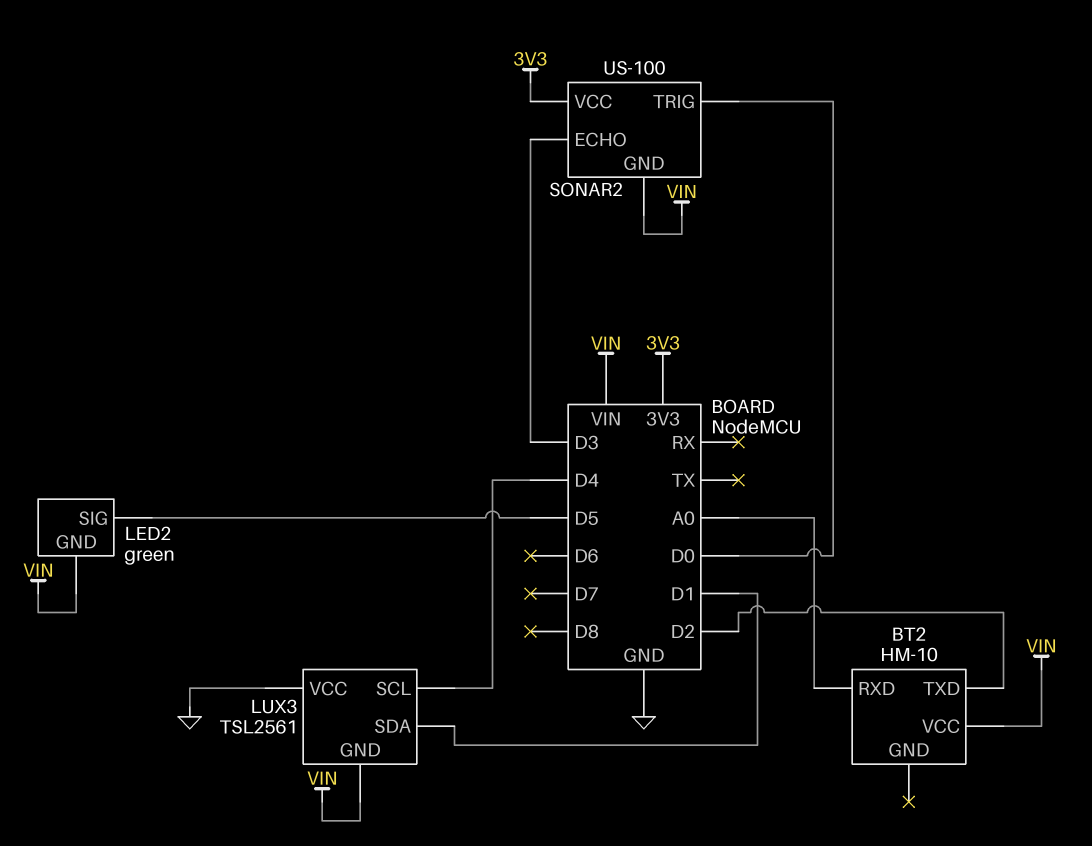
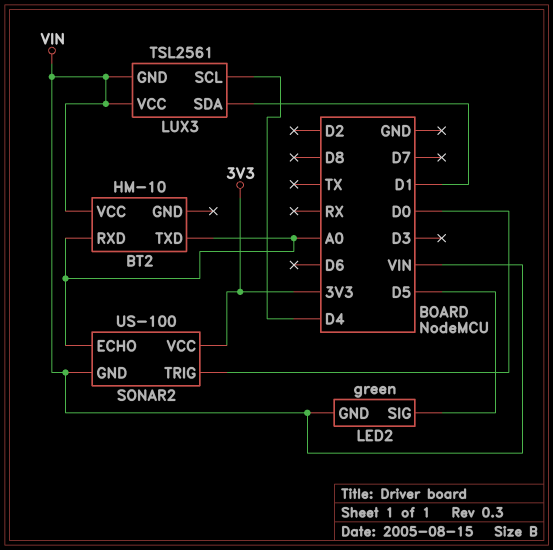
BT2 pin TXD: D2 -> A0
LUX3 pin VCC: GND -> VIN
SONAR2 pin ECHO: D3 -> A0

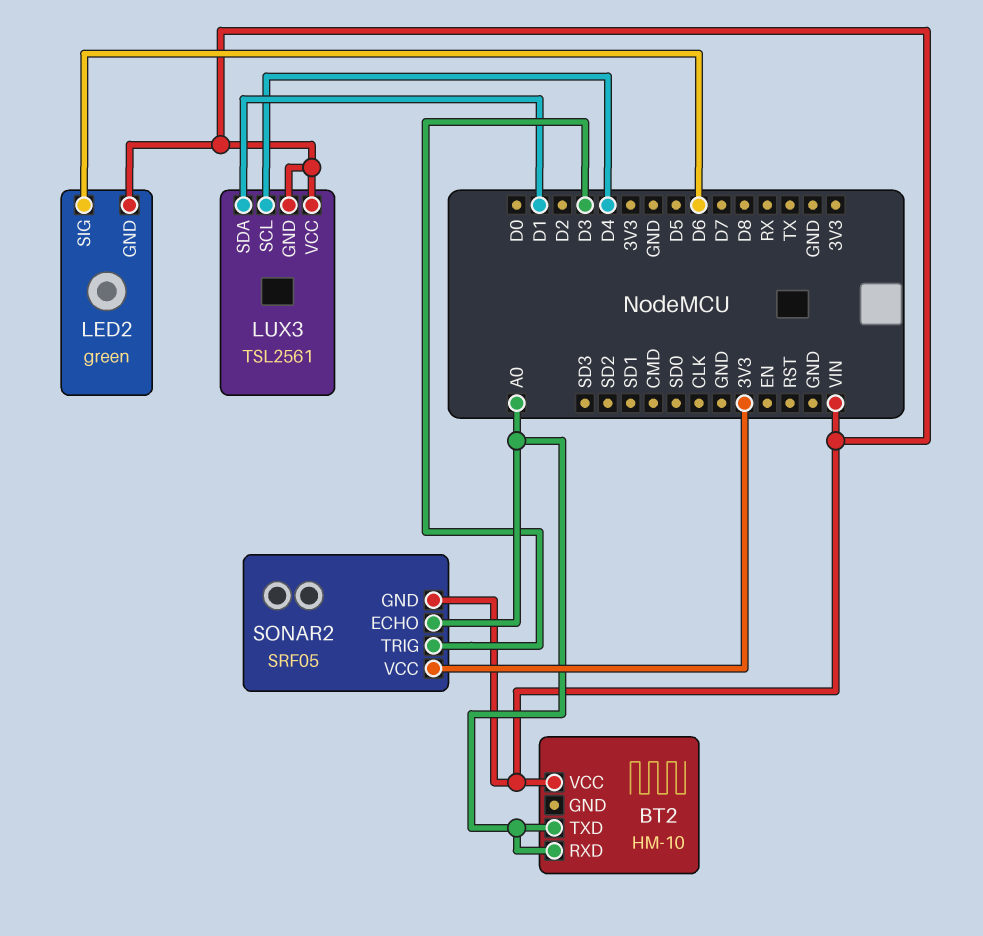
LED2 pin SIG: D5 -> D6
SONAR2: US-100 -> SRF05
SONAR2 pin TRIG: D0 -> D3

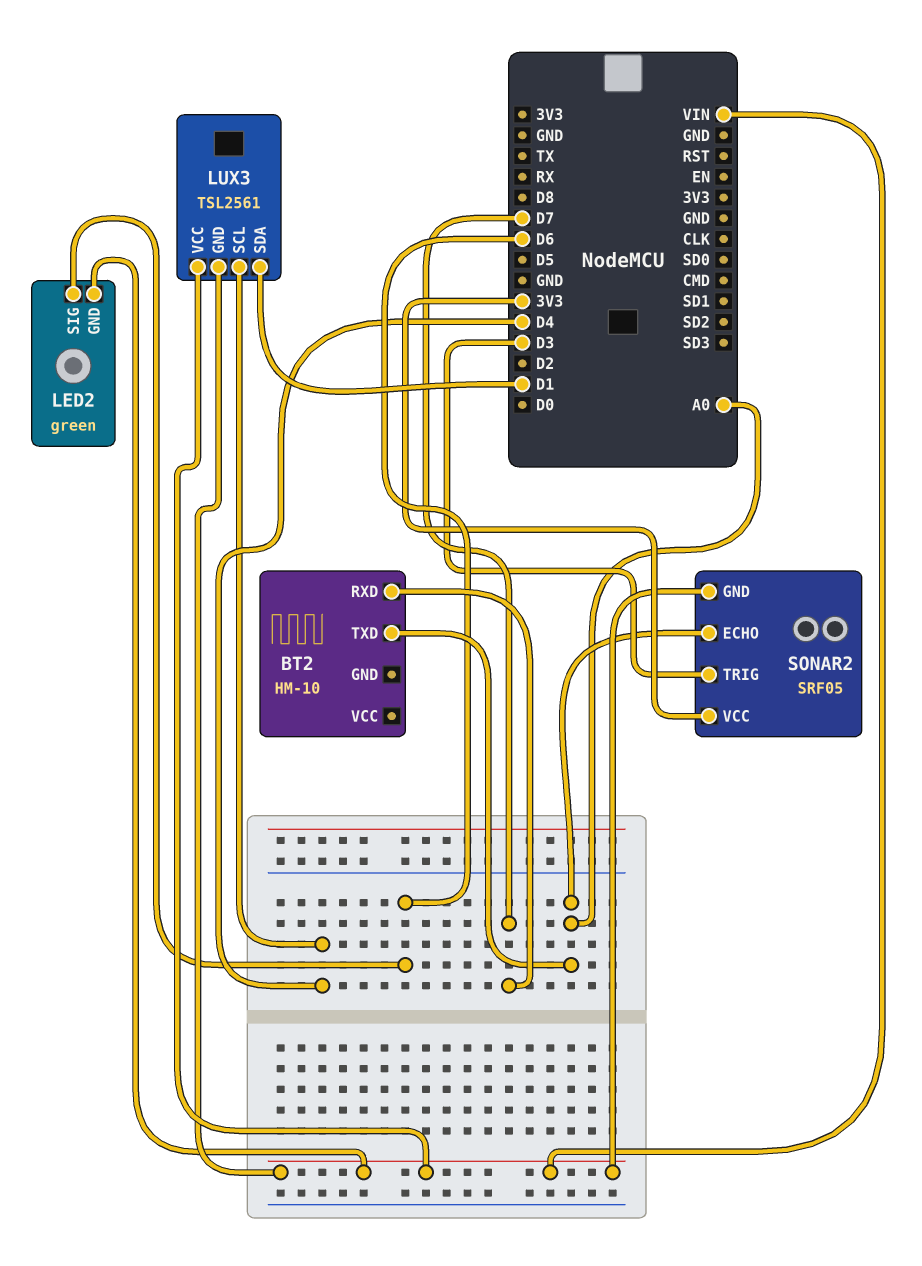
BT2 pin RXD: A0 -> D7
BT2 pin VCC: VIN -> none

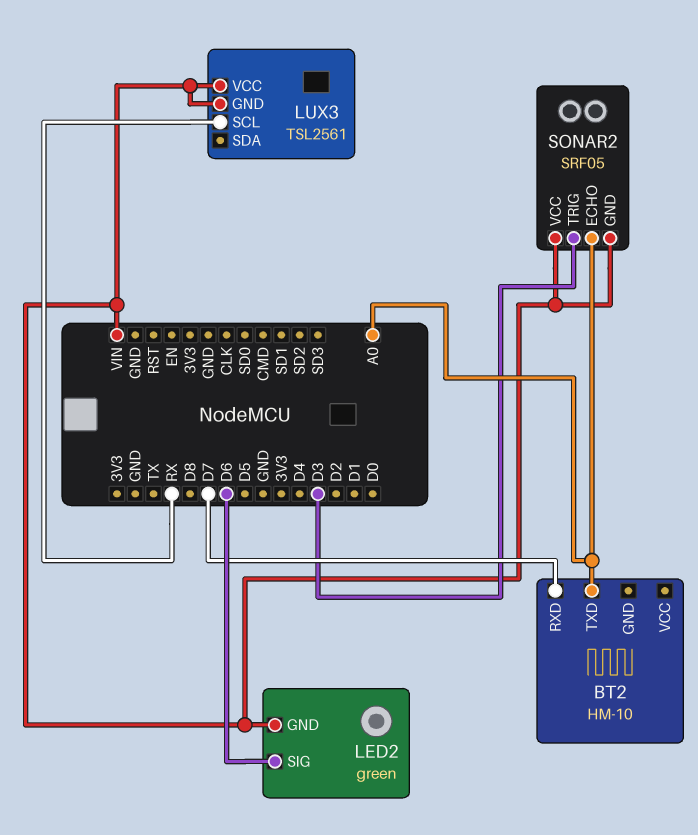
LUX3 pin SCL: D4 -> RX
LUX3 pin SDA: D1 -> none
SONAR2 pin VCC: 3V3 -> VIN

